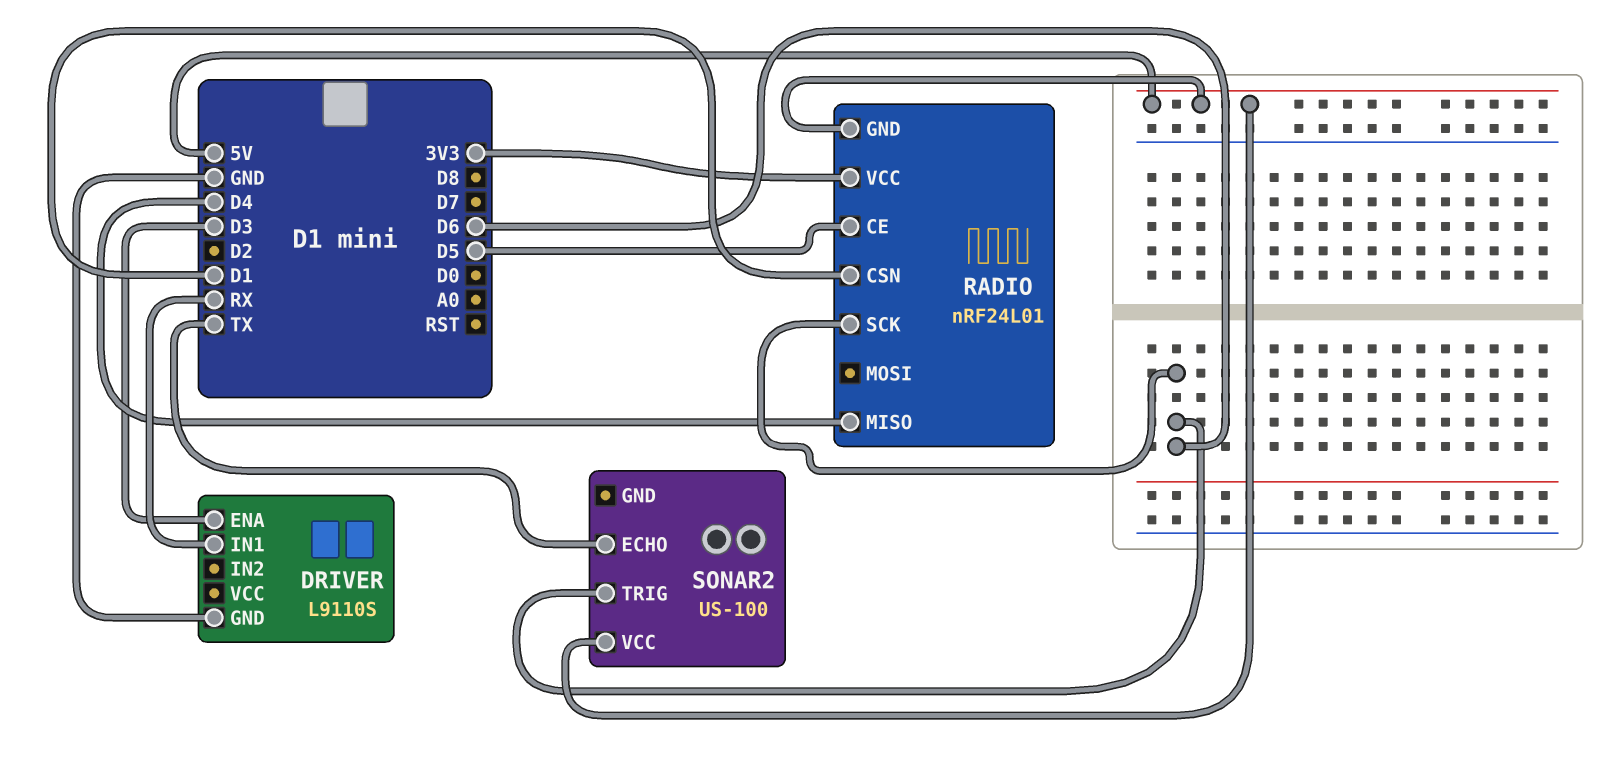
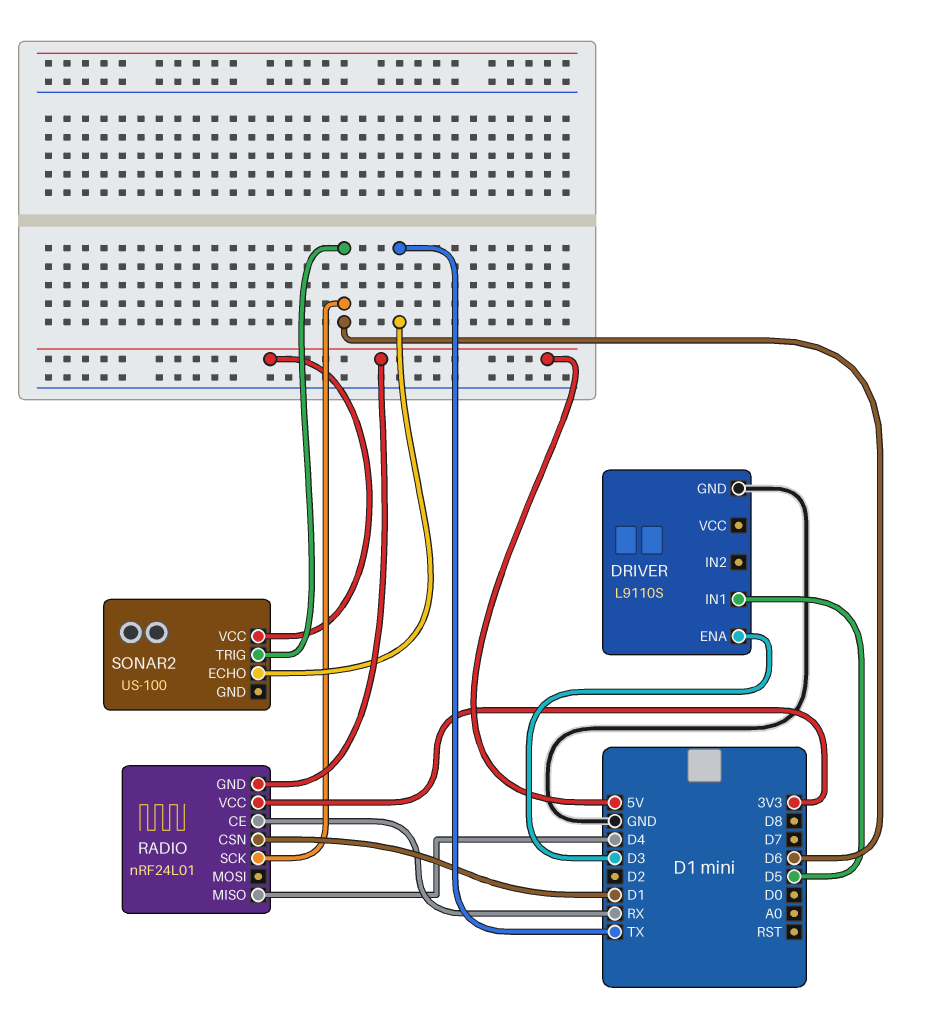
DRIVER pin IN1: RX -> D5
RADIO pin CE: D5 -> RX

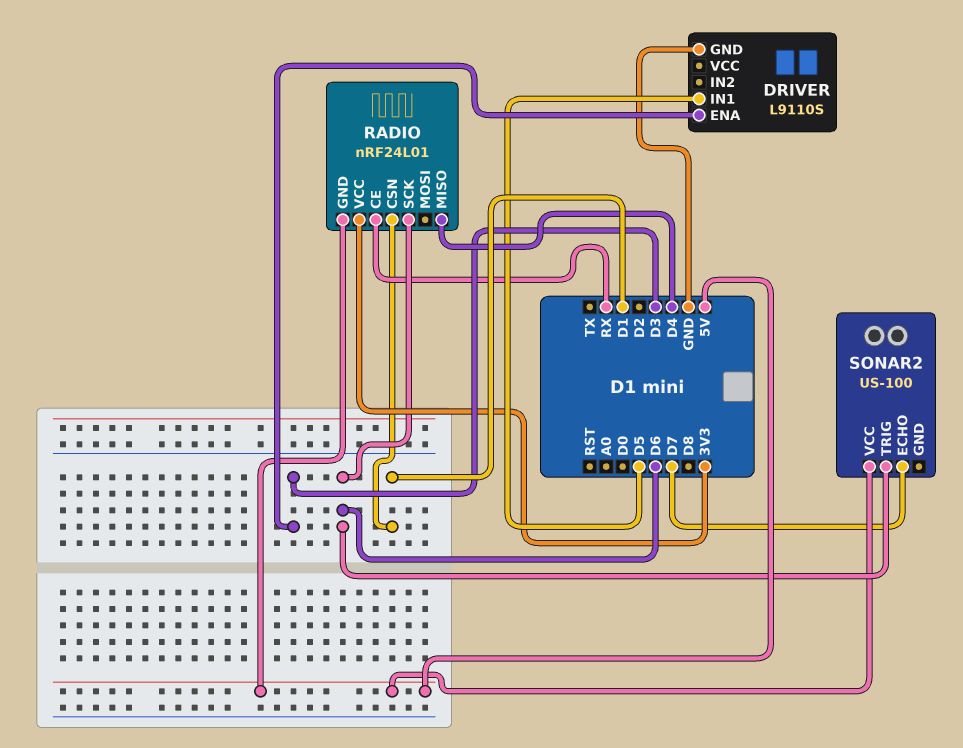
SONAR2 pin ECHO: TX -> D7

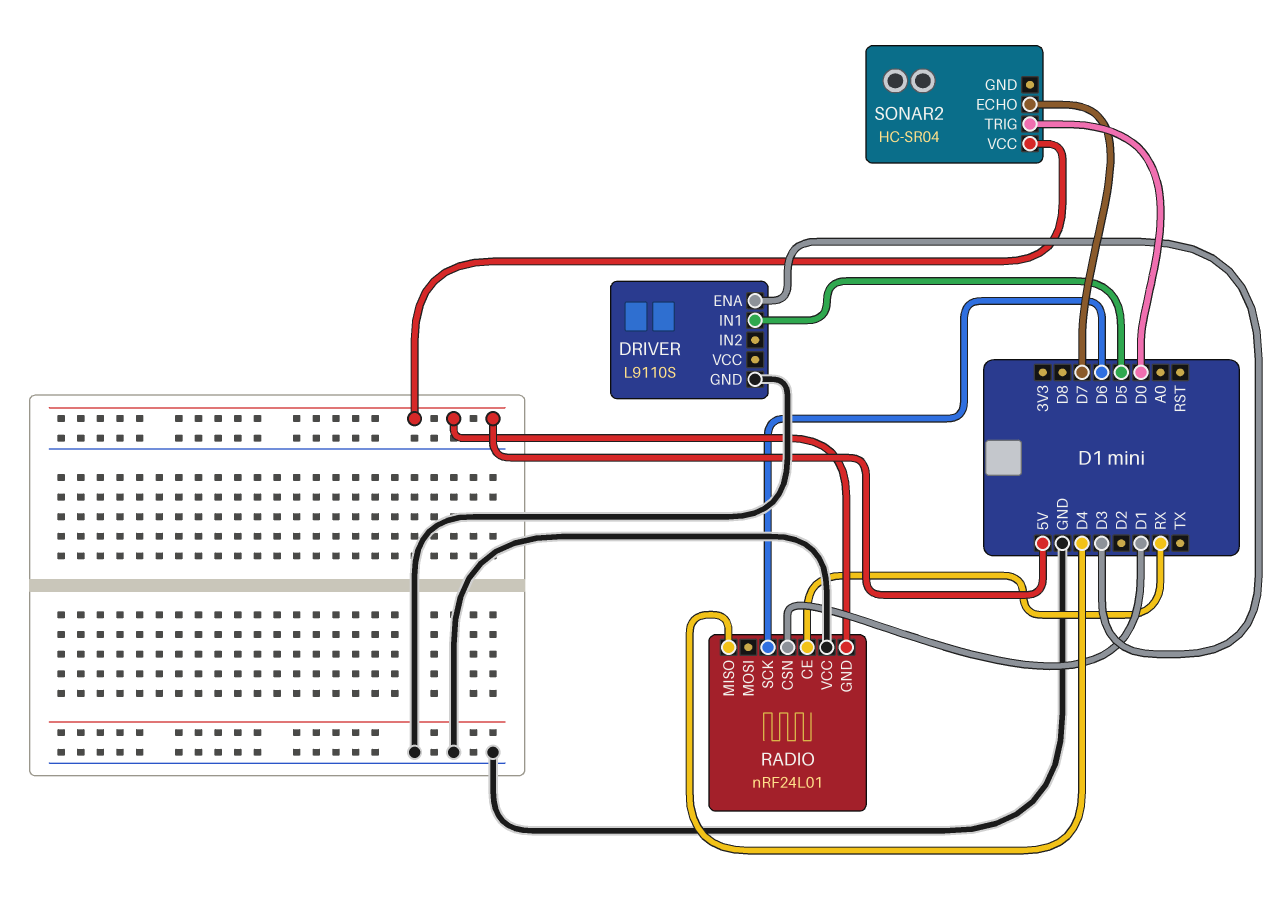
RADIO pin VCC: 3V3 -> GND
SONAR2: US-100 -> HC-SR04
SONAR2 pin TRIG: D6 -> D0

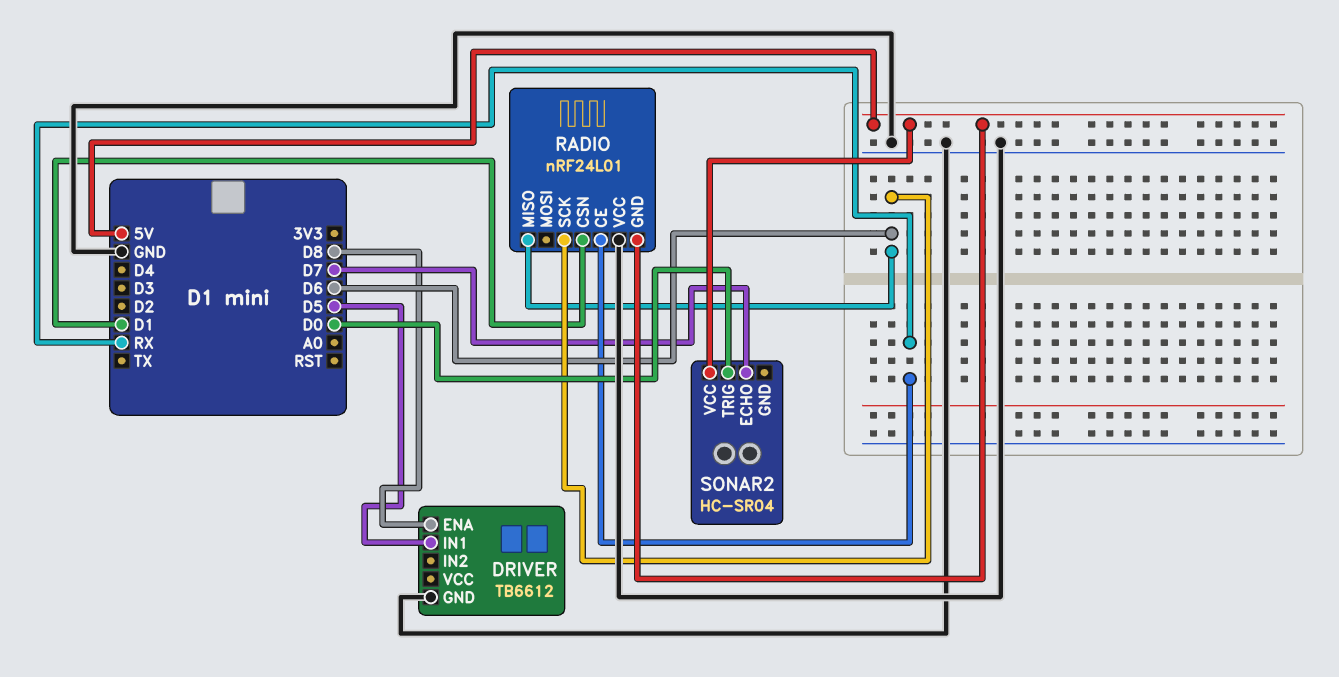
DRIVER: L9110S -> TB6612
DRIVER pin ENA: D3 -> D8
RADIO pin MISO: D4 -> D6

